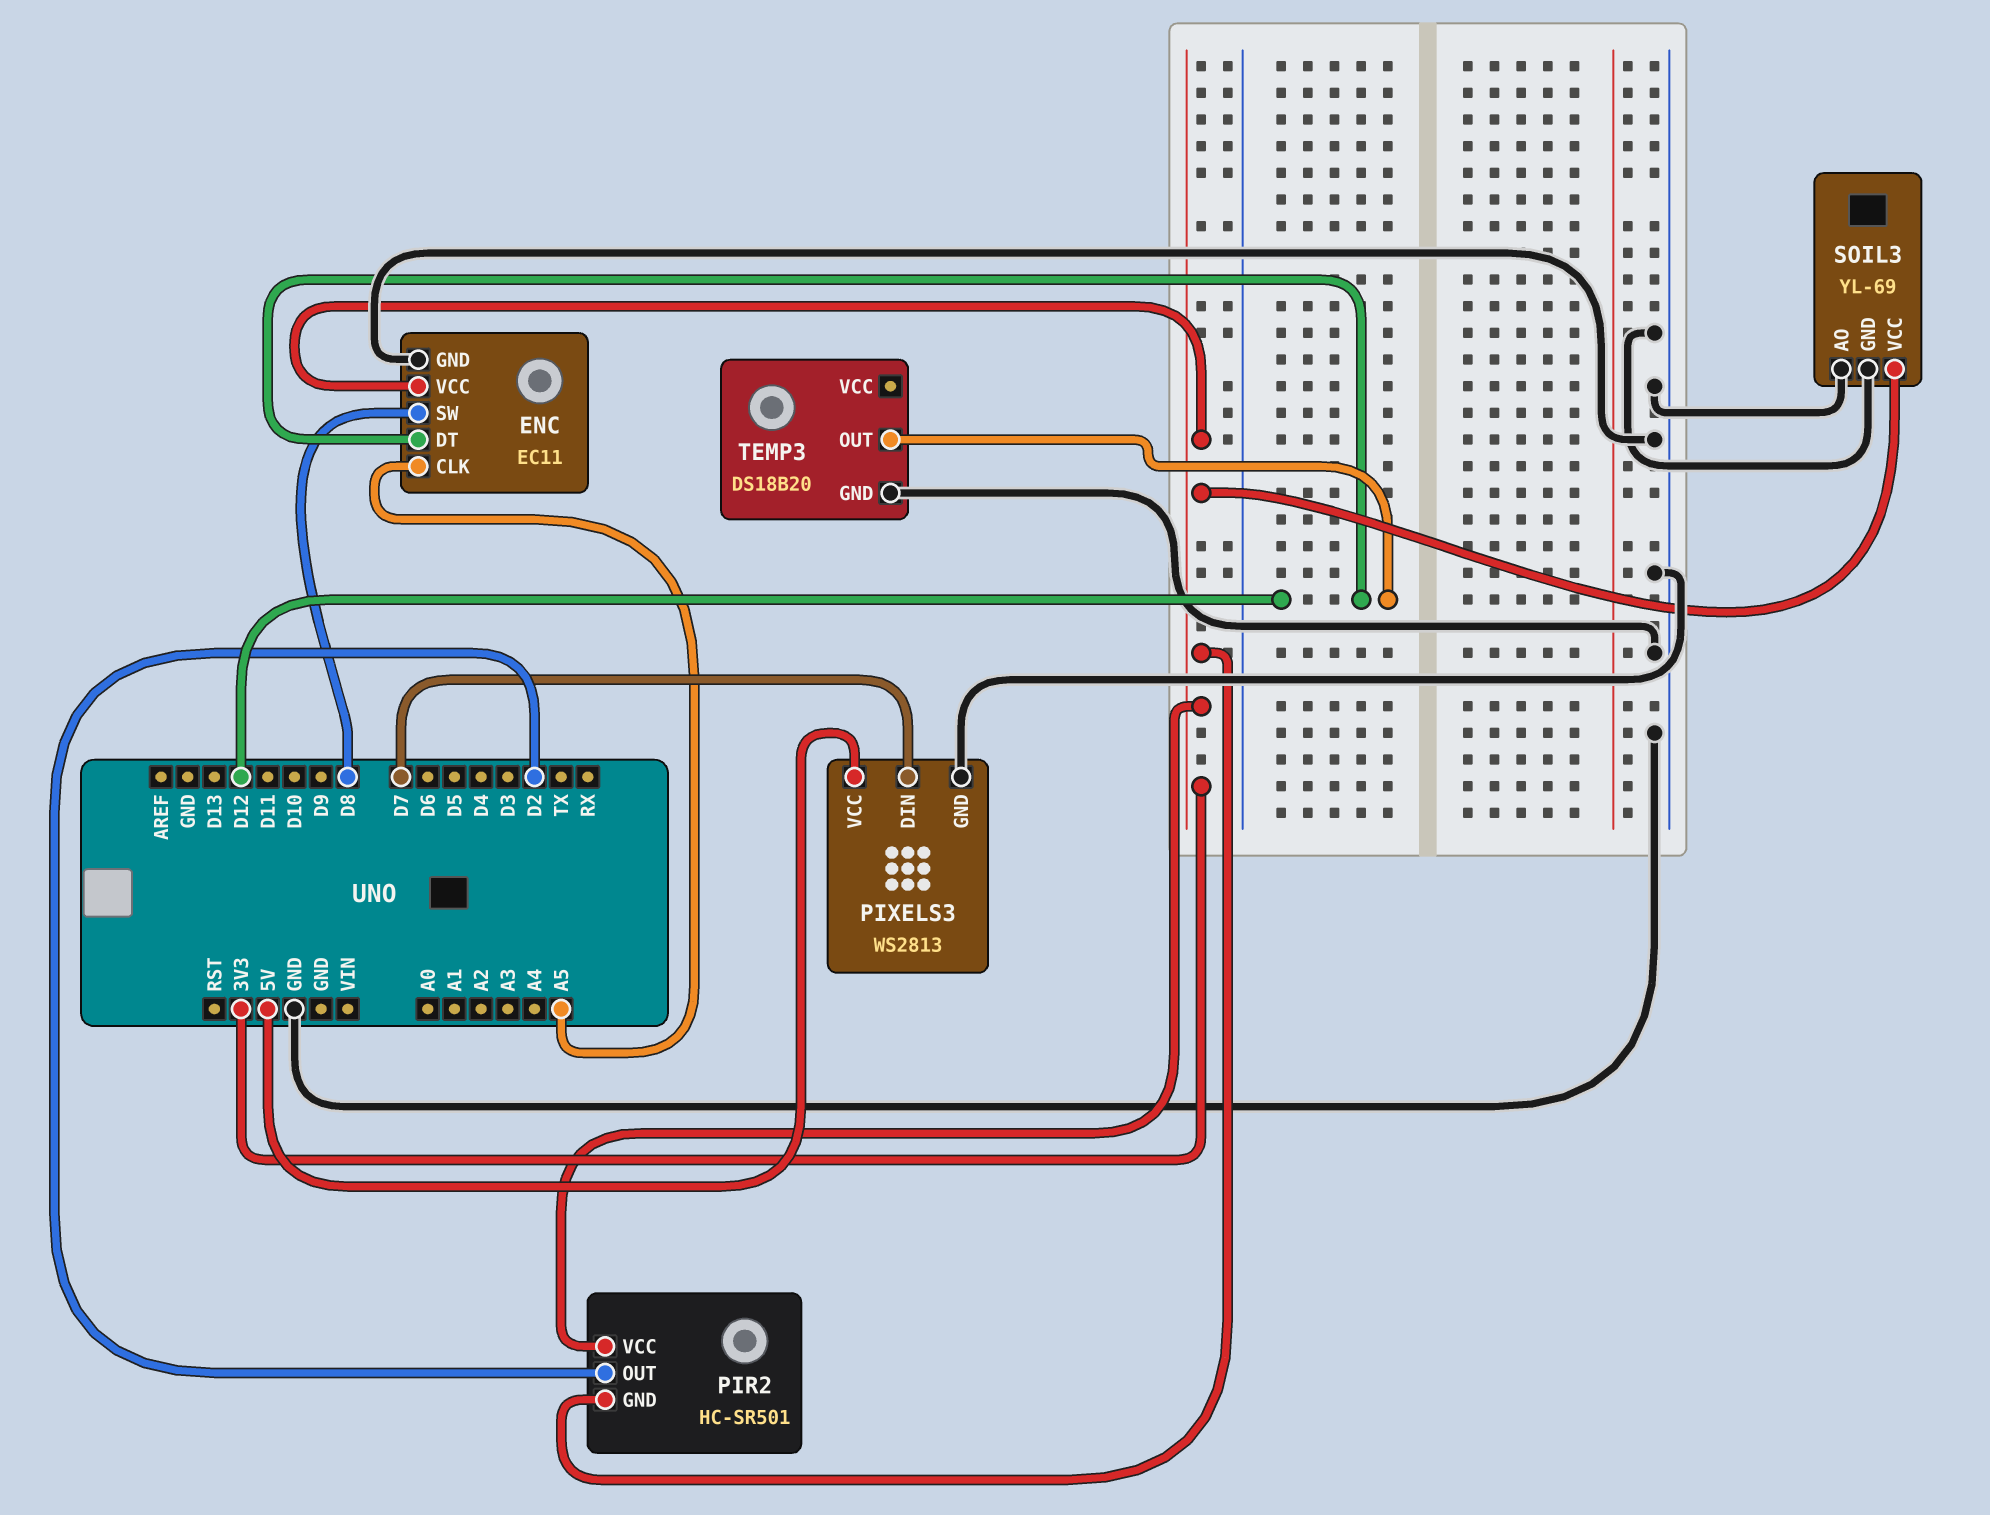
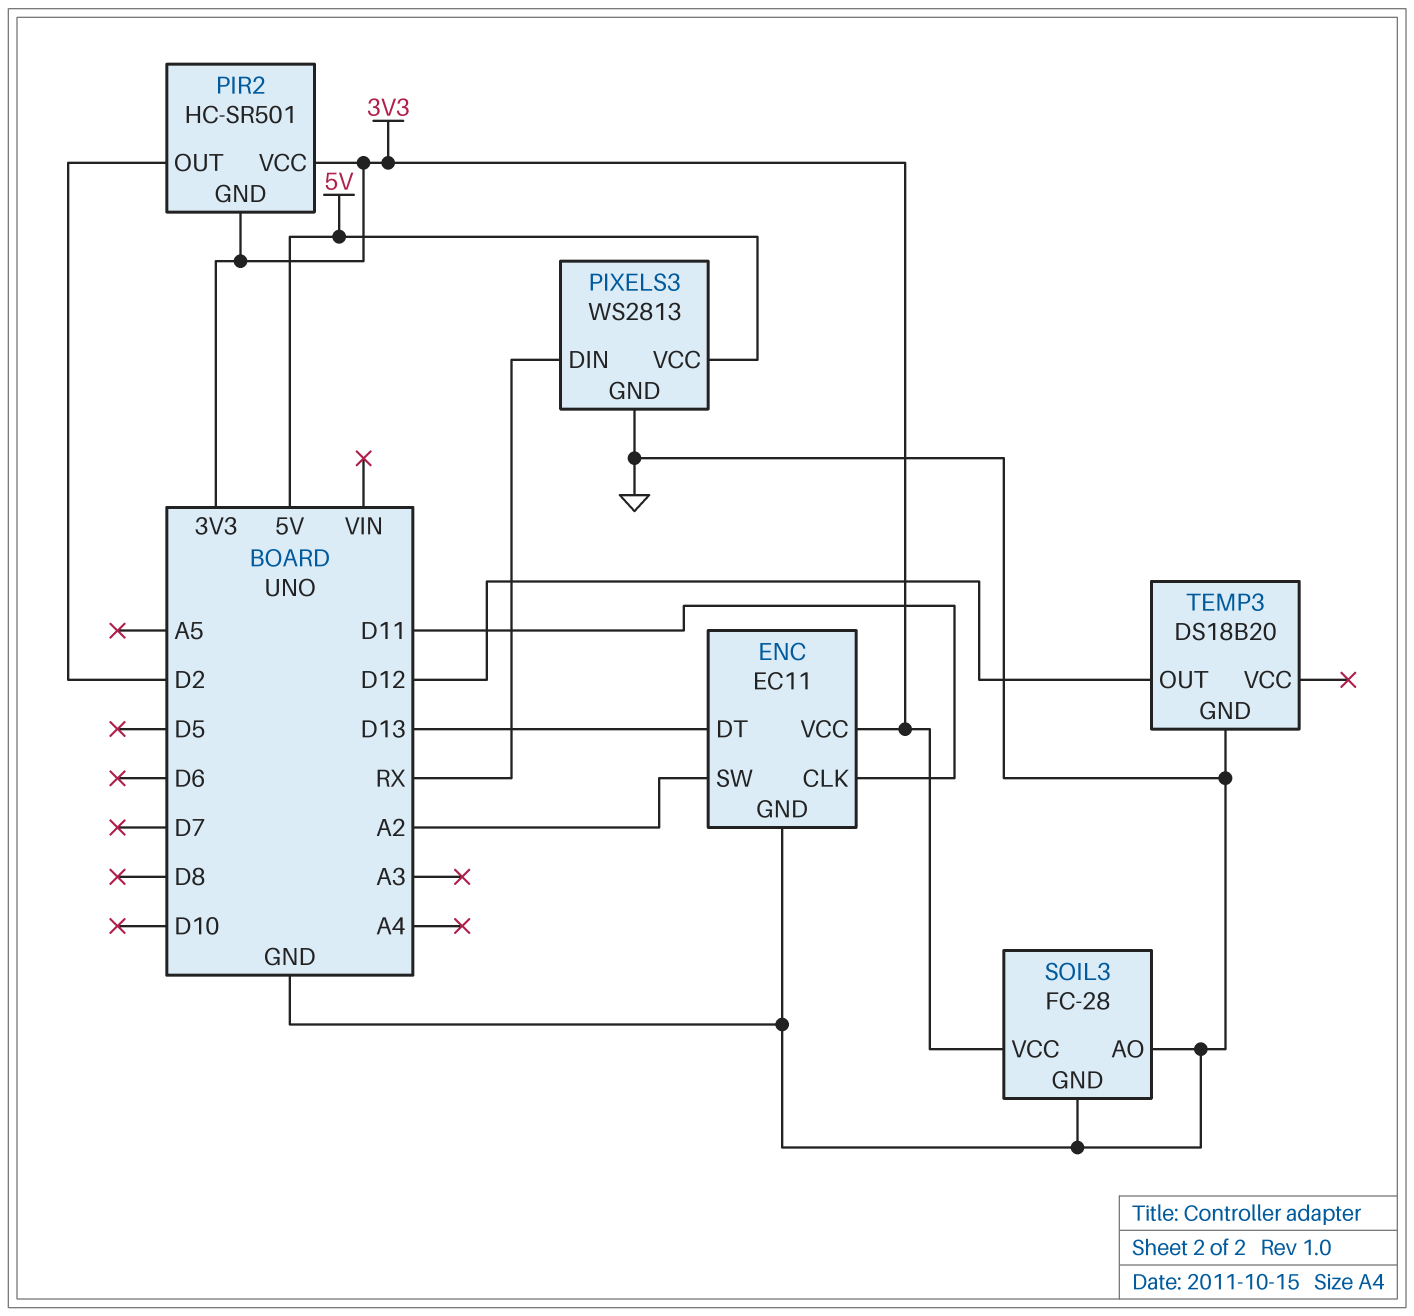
ENC pin CLK: A5 -> D11
ENC pin DT: D12 -> D13
ENC pin SW: D8 -> A2
PIXELS3 pin DIN: D7 -> RX
SOIL3: YL-69 -> FC-28

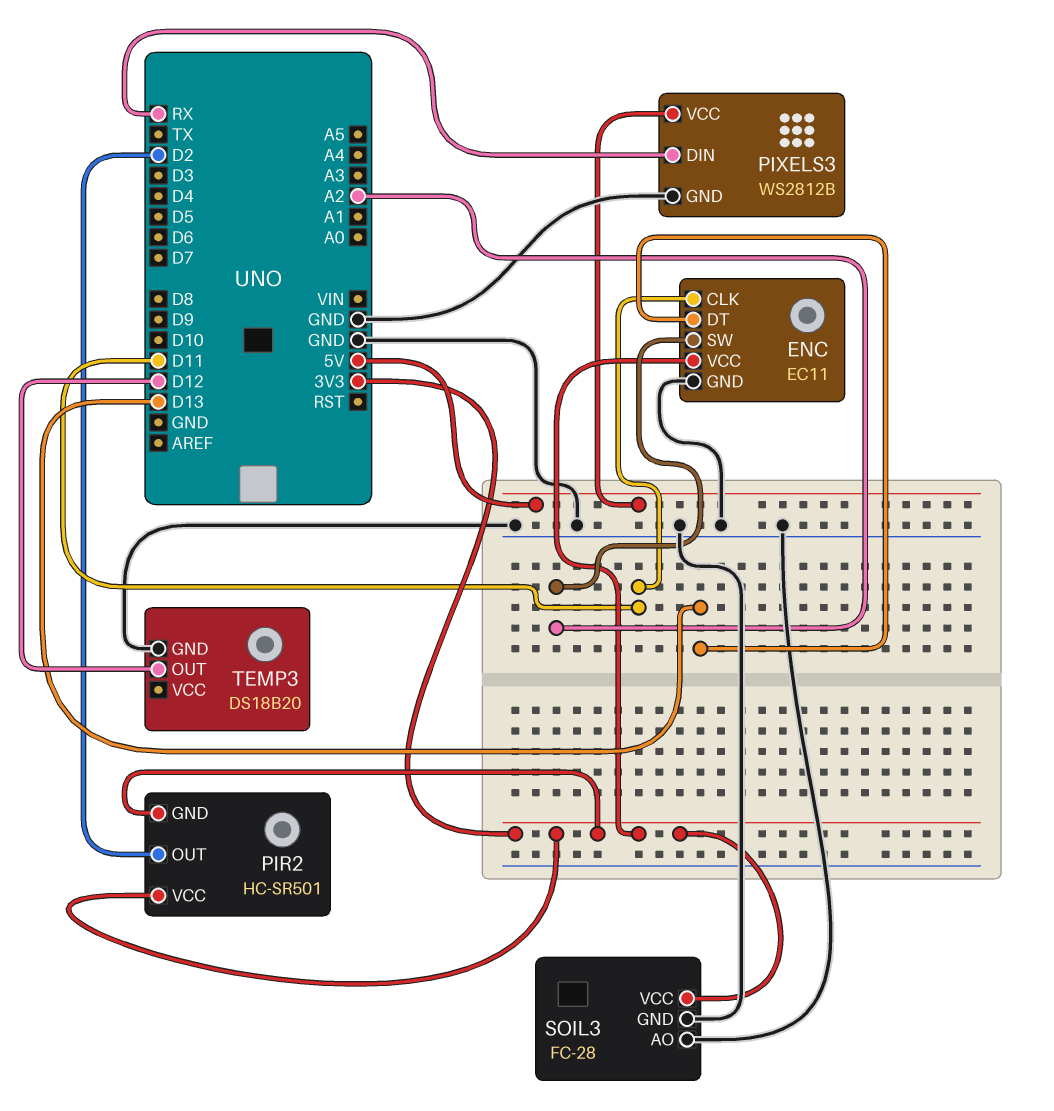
PIXELS3: WS2813 -> WS2812B

